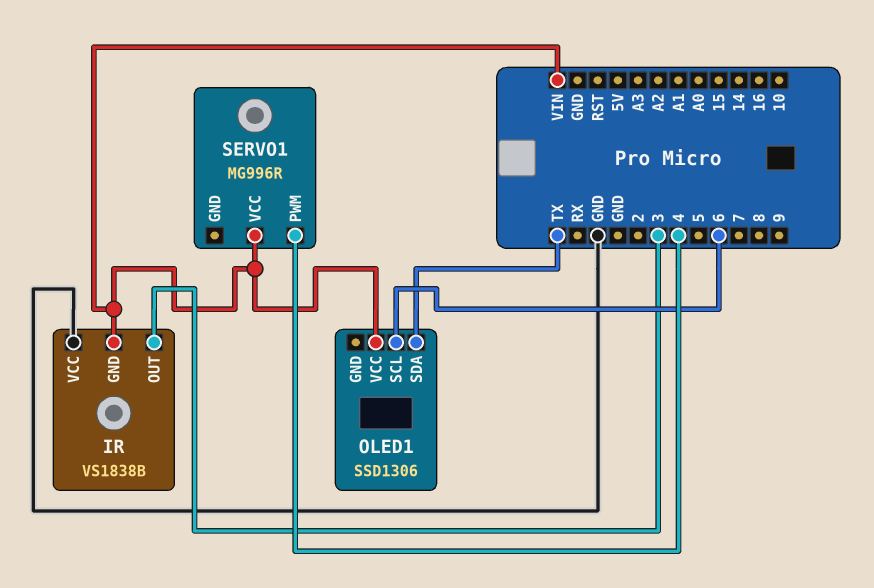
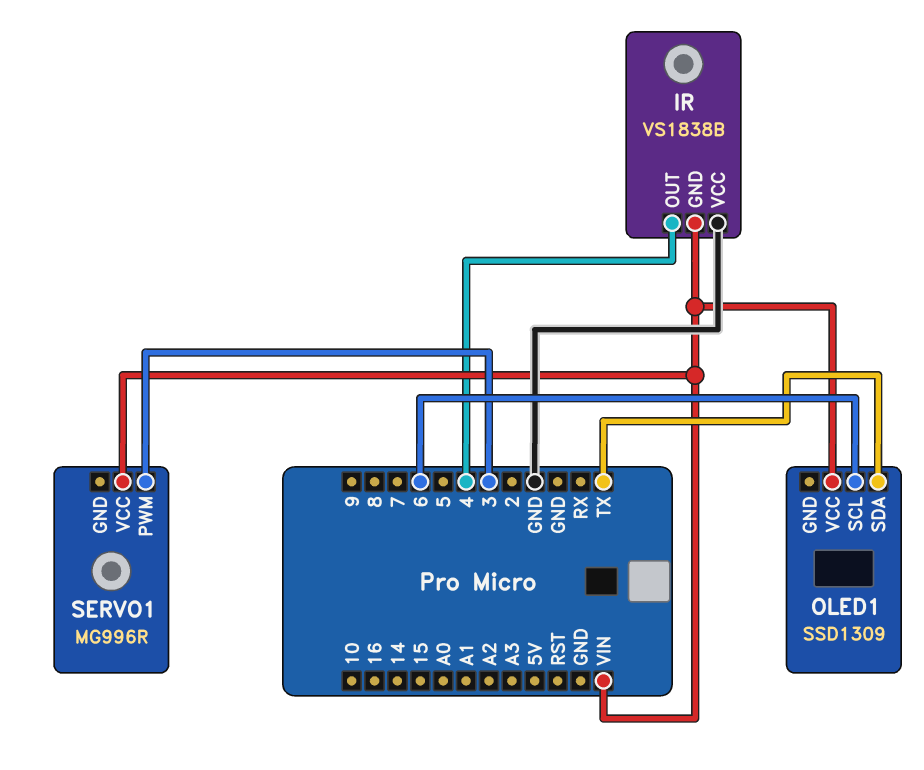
IR pin OUT: 3 -> 4
OLED1: SSD1306 -> SSD1309
SERVO1 pin PWM: 4 -> 3

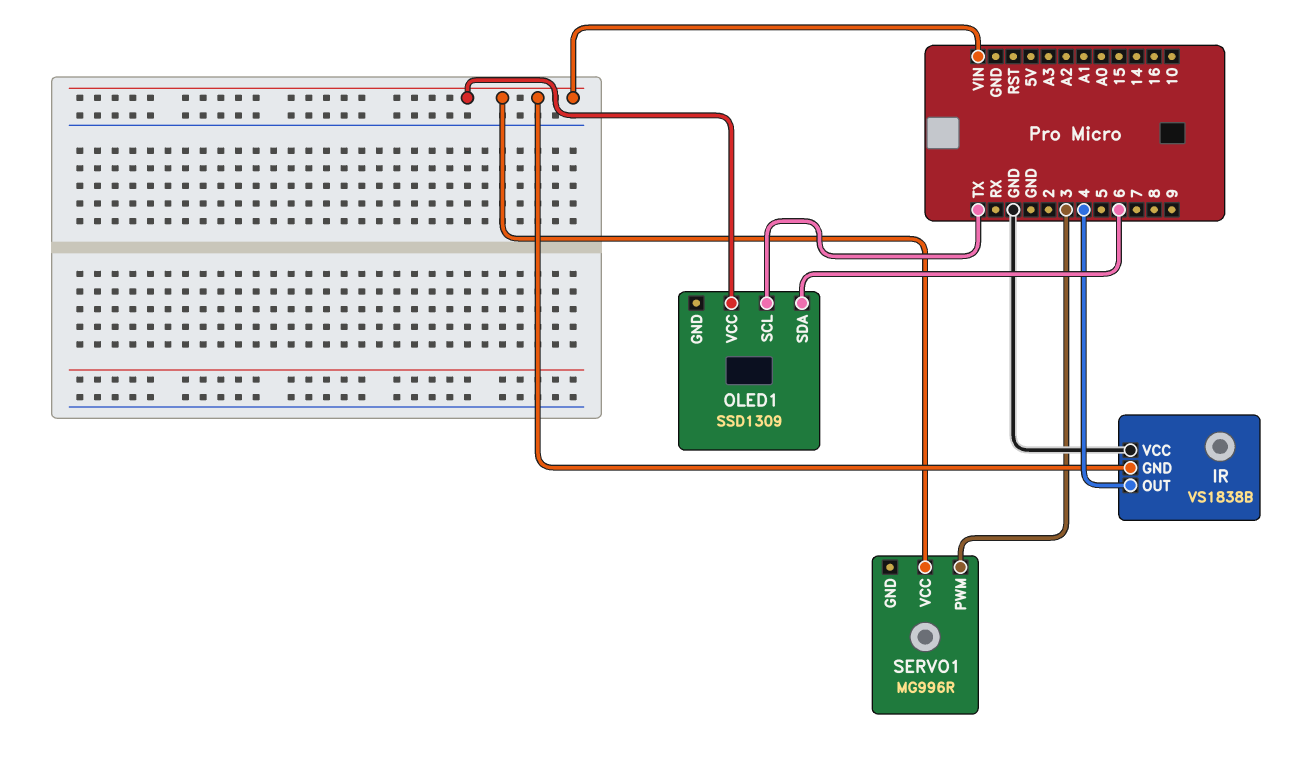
OLED1 pin SCL: 6 -> TX
OLED1 pin SDA: TX -> 6

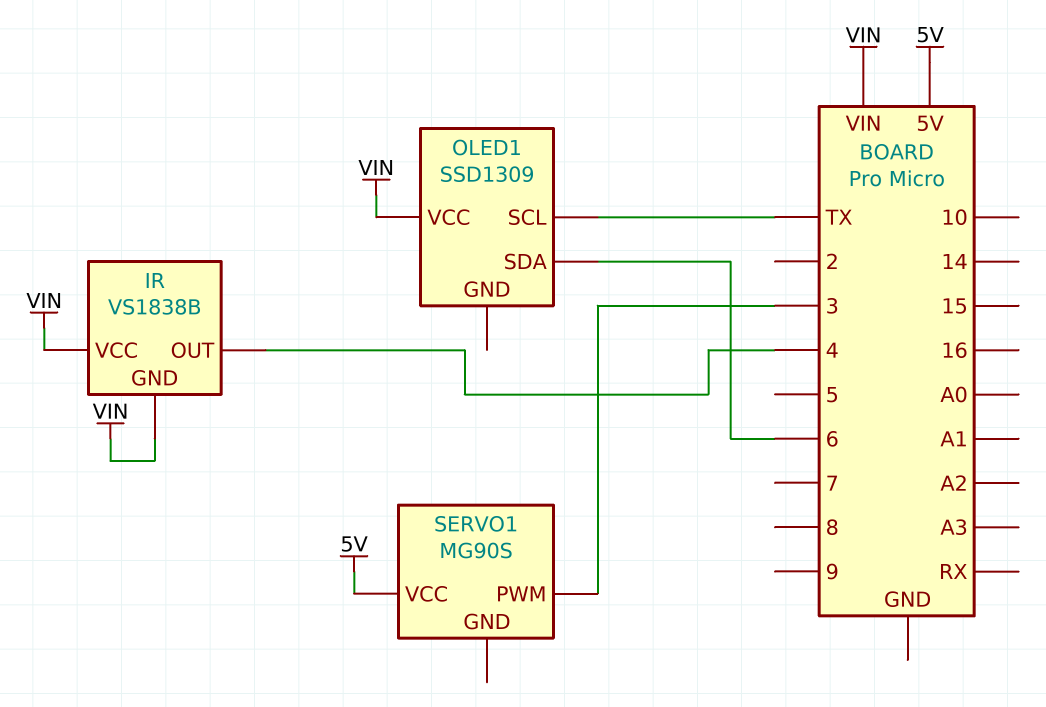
IR pin VCC: GND -> VIN
SERVO1: MG996R -> MG90S
SERVO1 pin VCC: VIN -> 5V

